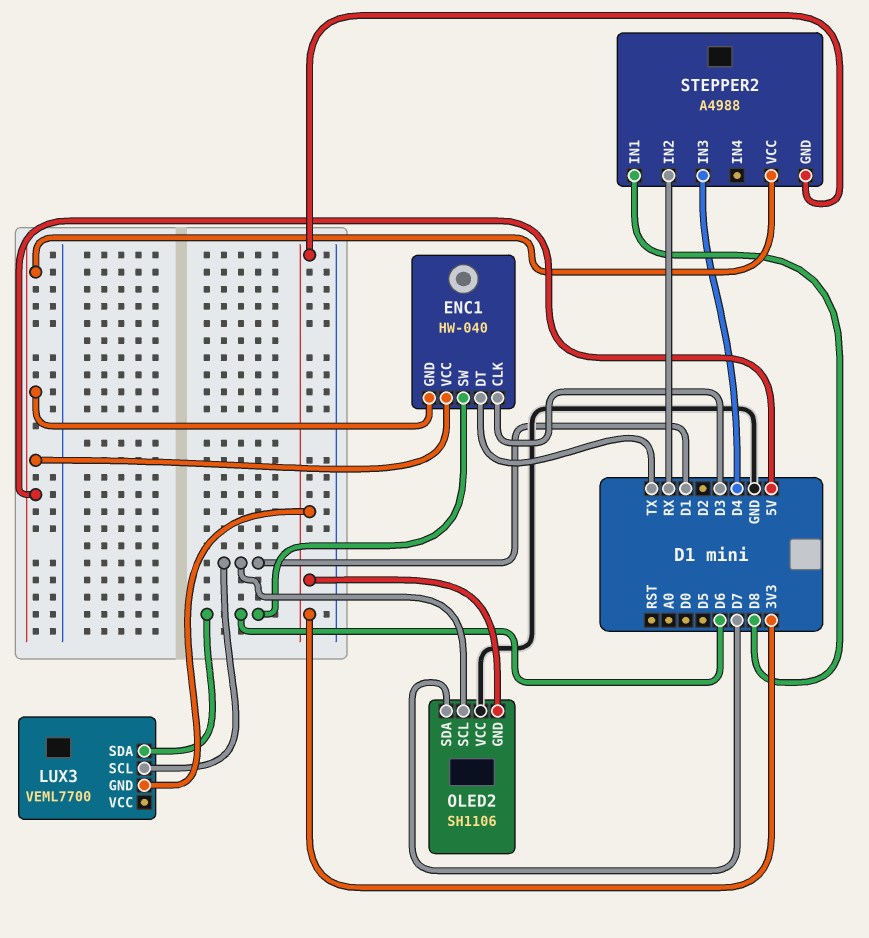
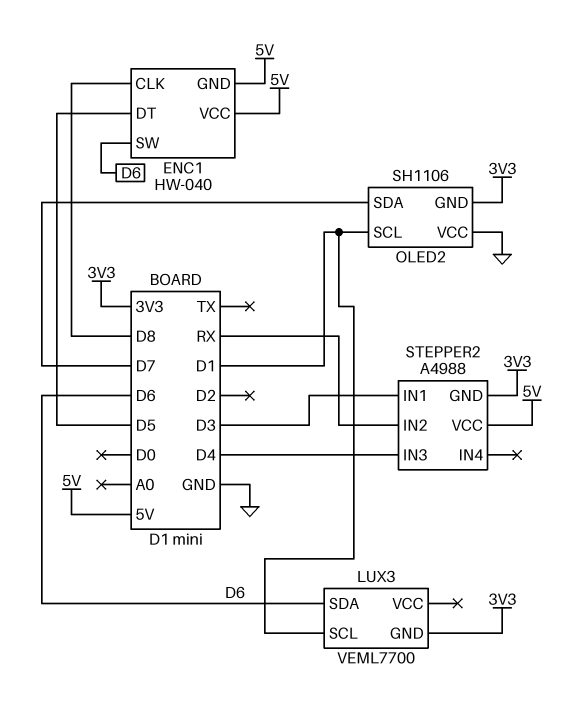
ENC1 pin CLK: D3 -> D8
ENC1 pin DT: TX -> D5
STEPPER2 pin IN1: D8 -> D3

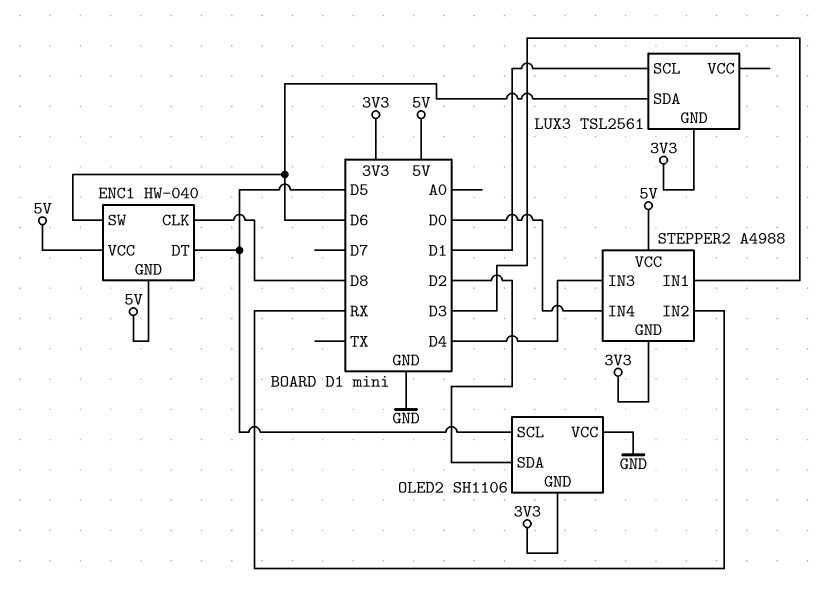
LUX3: VEML7700 -> TSL2561
OLED2 pin SCL: D1 -> D5
OLED2 pin SDA: D7 -> D2
STEPPER2 pin IN4: none -> D0

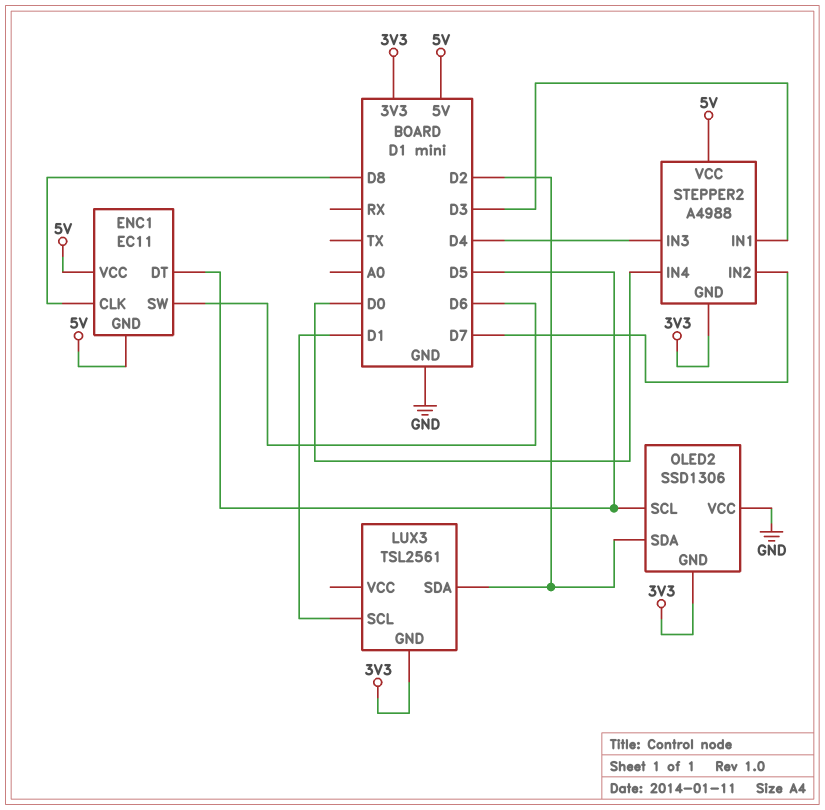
ENC1: HW-040 -> EC11
LUX3 pin SDA: D6 -> D2
OLED2: SH1106 -> SSD1306
STEPPER2 pin IN2: RX -> D7

